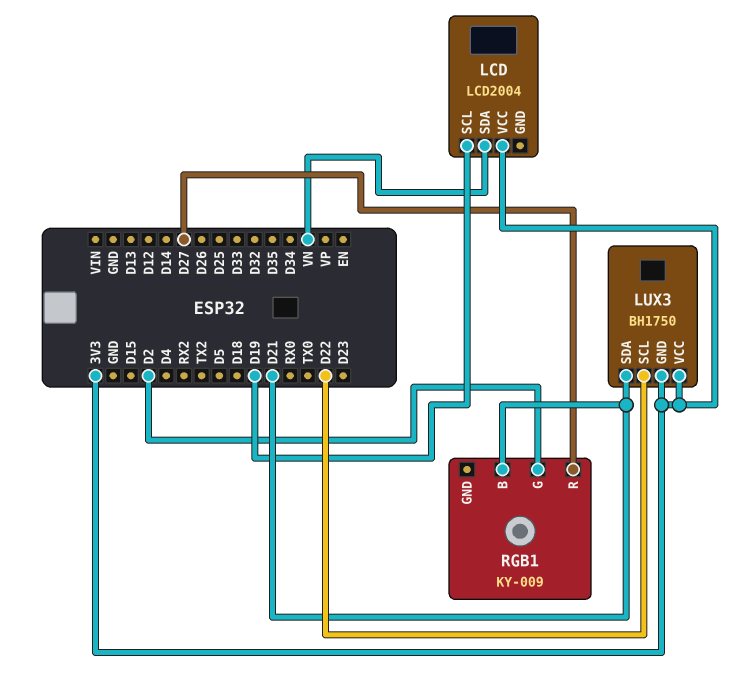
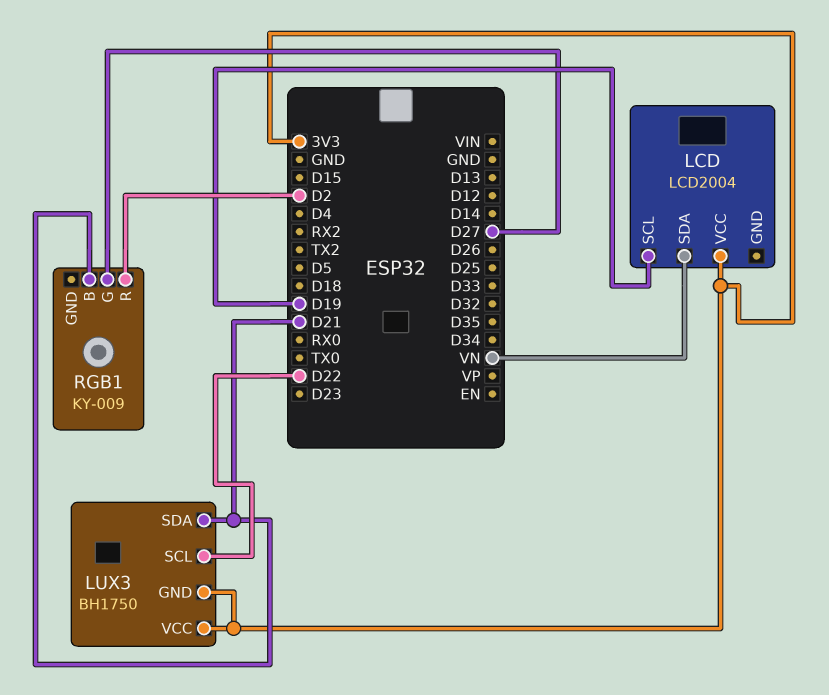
RGB1 pin G: D2 -> D27
RGB1 pin R: D27 -> D2

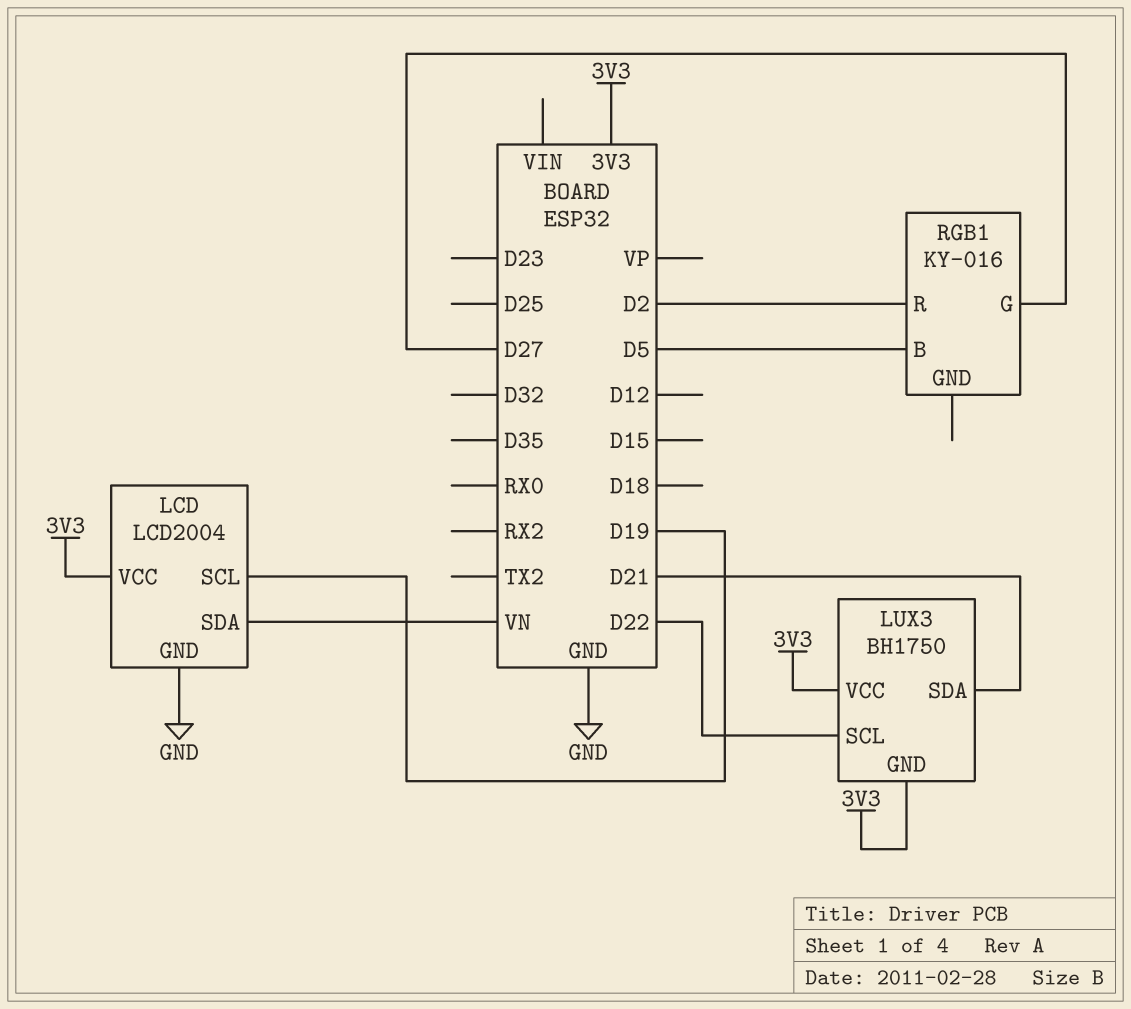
LCD pin GND: none -> GND
RGB1: KY-009 -> KY-016
RGB1 pin B: D21 -> D5

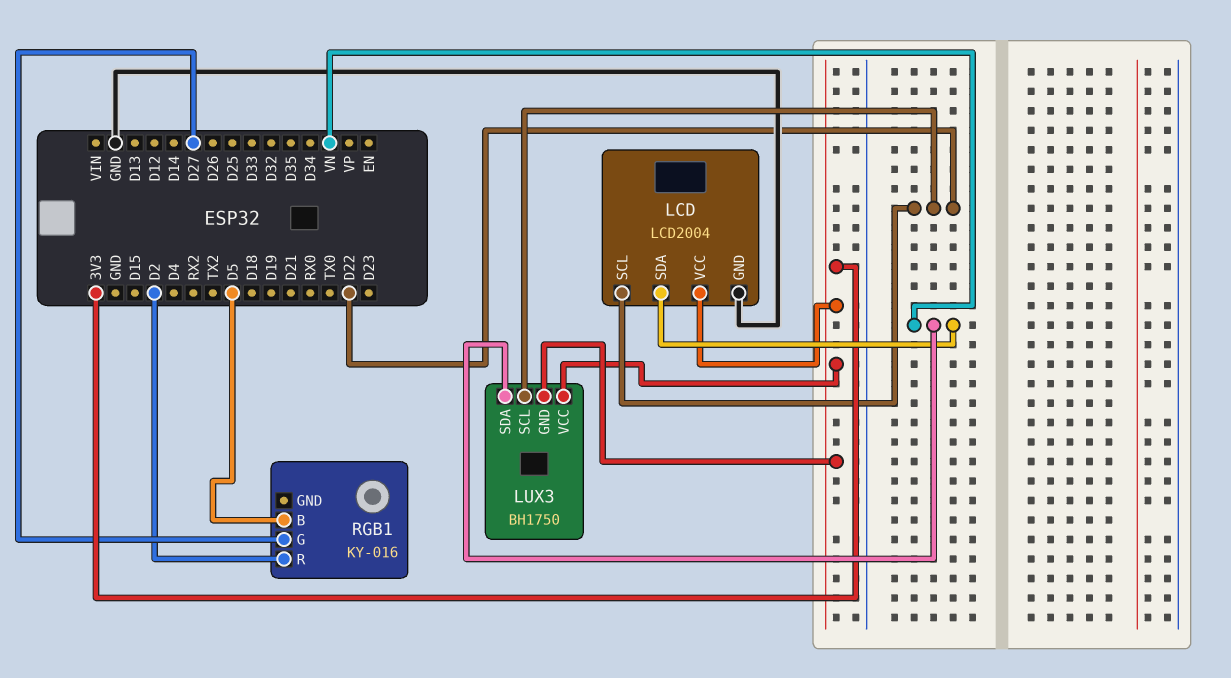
LCD pin SCL: D19 -> D22
LUX3 pin SDA: D21 -> VN

